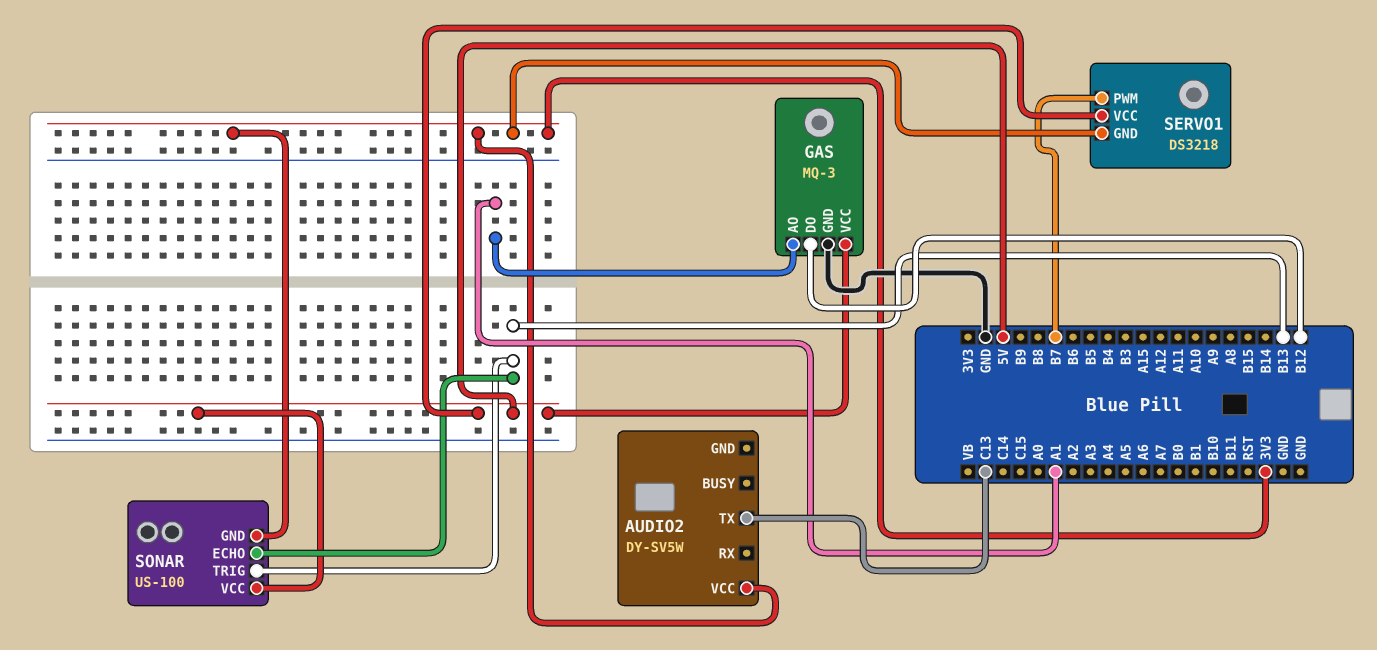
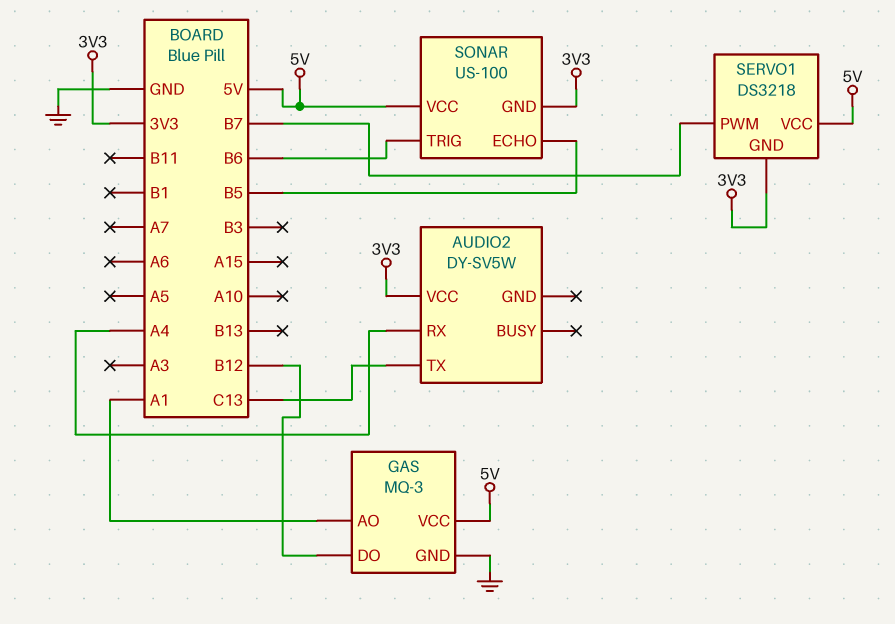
AUDIO2 pin RX: none -> A4
SONAR pin ECHO: B13 -> B5
SONAR pin TRIG: B13 -> B6

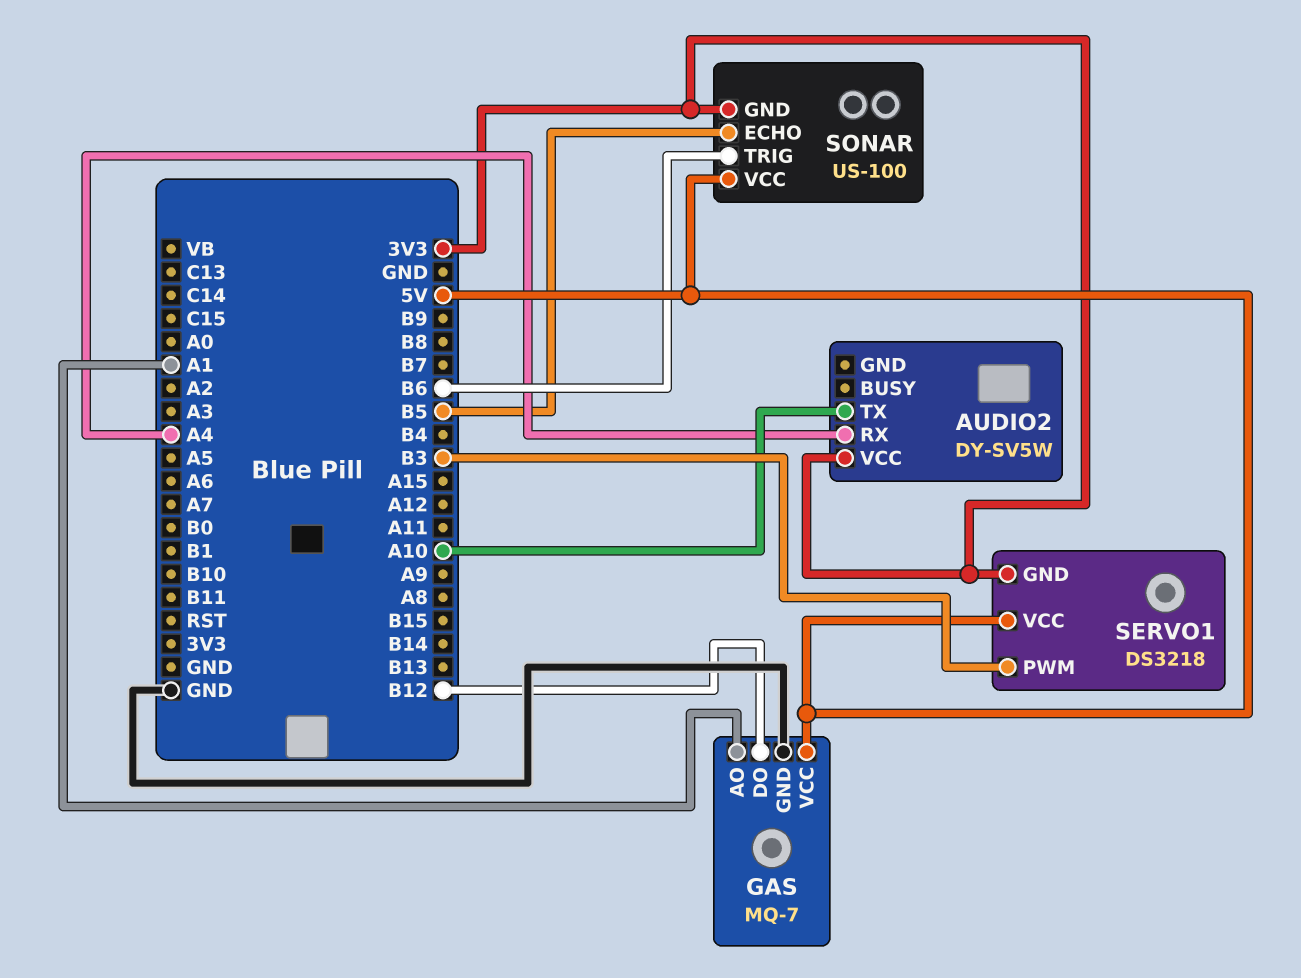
AUDIO2 pin TX: C13 -> A10
GAS: MQ-3 -> MQ-7
SERVO1 pin PWM: B7 -> B3

